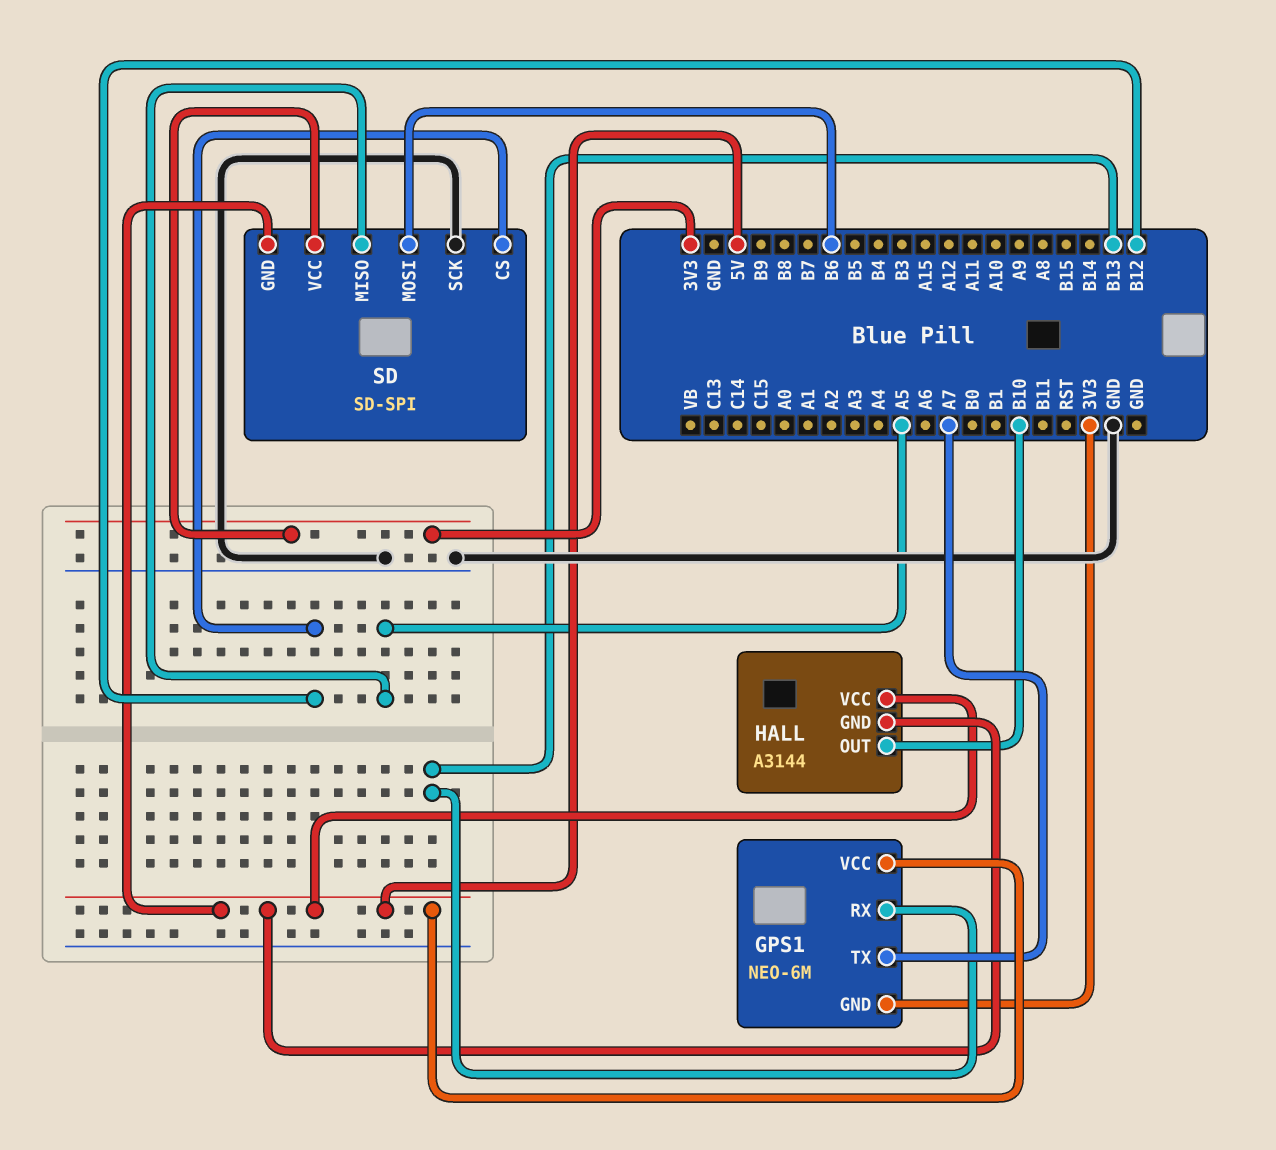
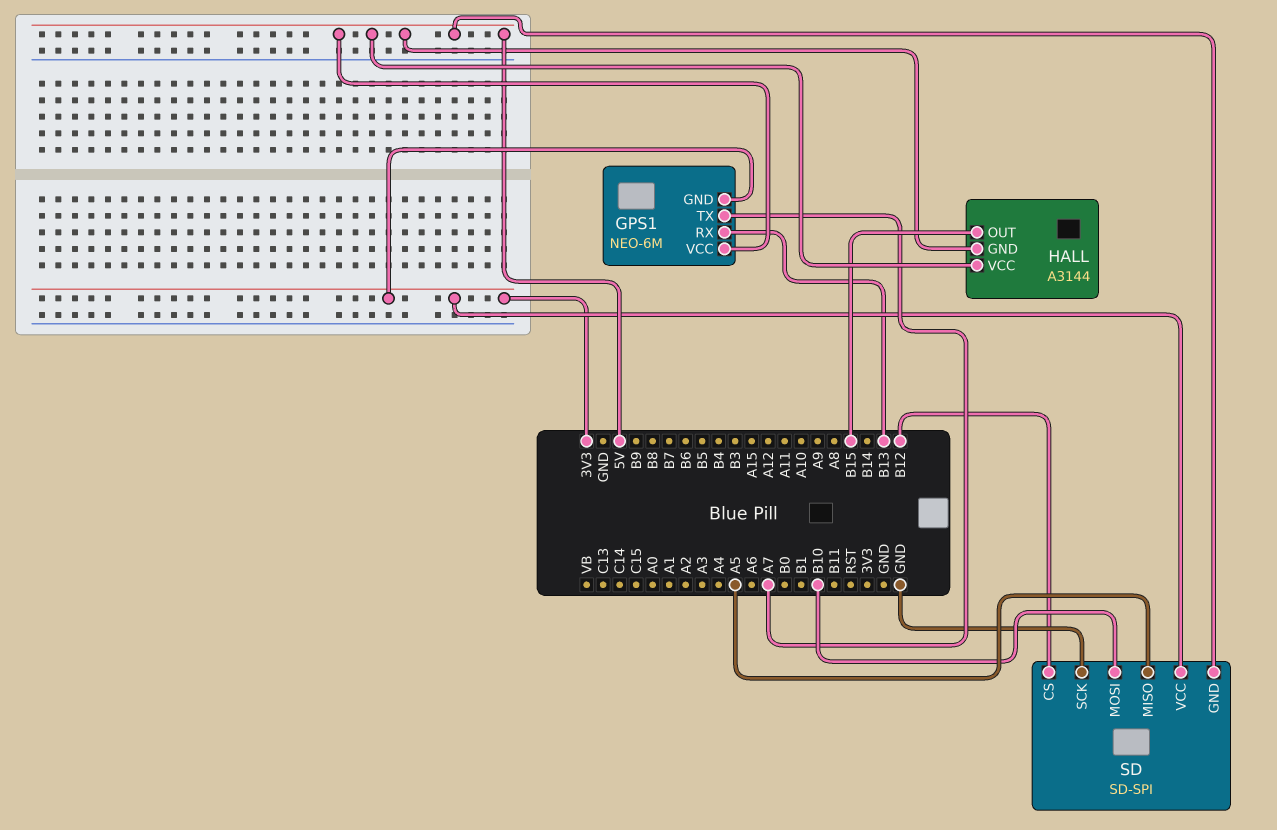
HALL pin OUT: B10 -> B15
SD pin MOSI: B6 -> B10

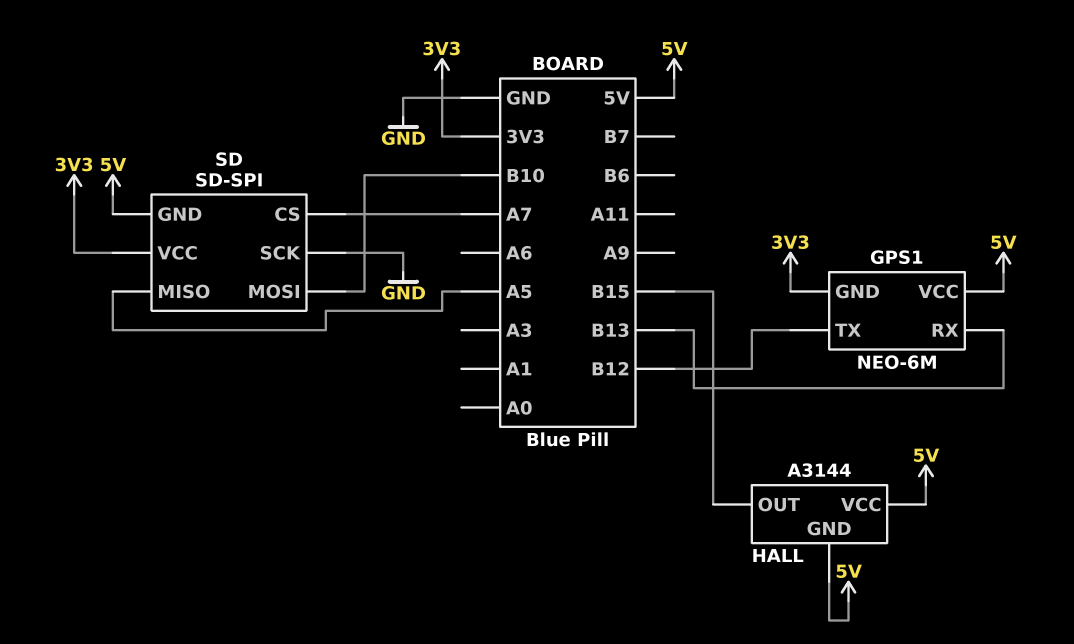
GPS1 pin TX: A7 -> B12
SD pin CS: B12 -> A7

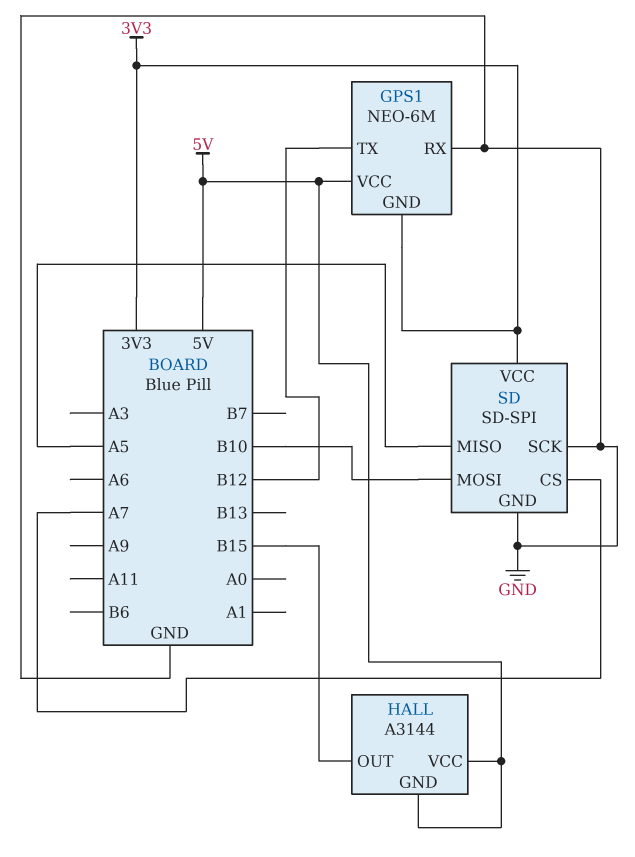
GPS1 pin RX: B13 -> GND
SD pin GND: 5V -> GND

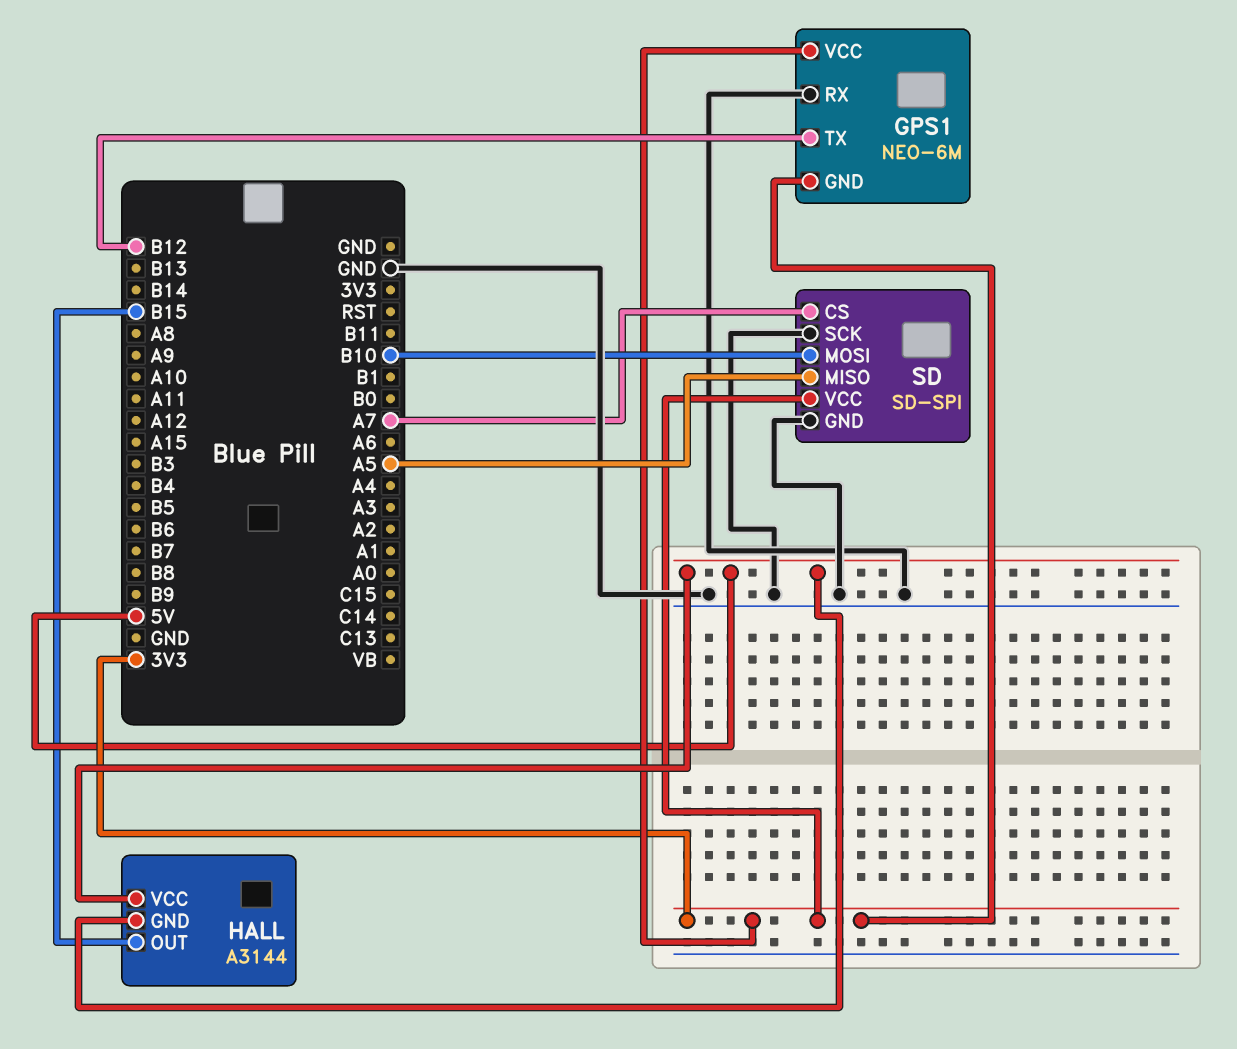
GPS1 pin VCC: 5V -> 3V3

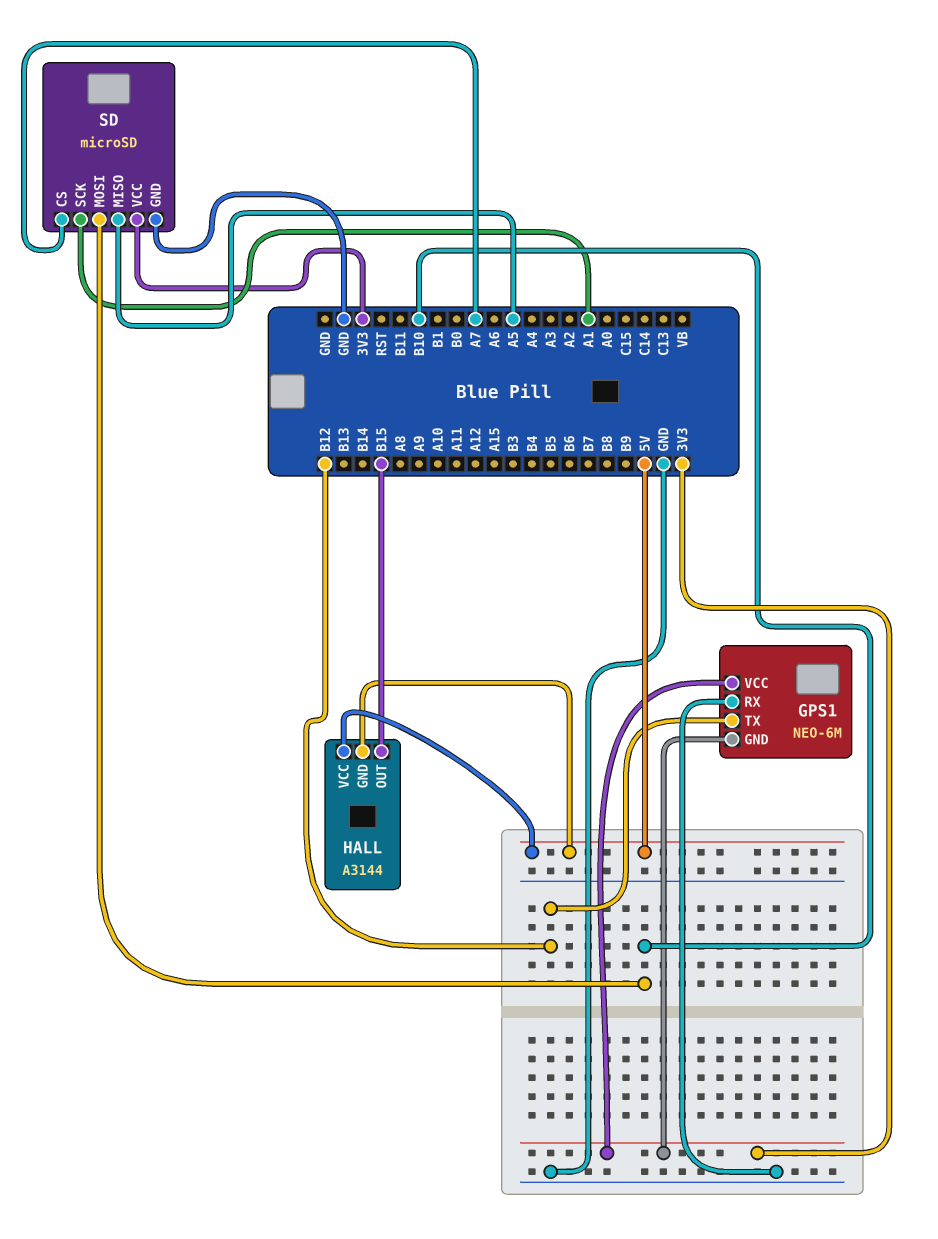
SD: SD-SPI -> microSD
SD pin SCK: GND -> A1

